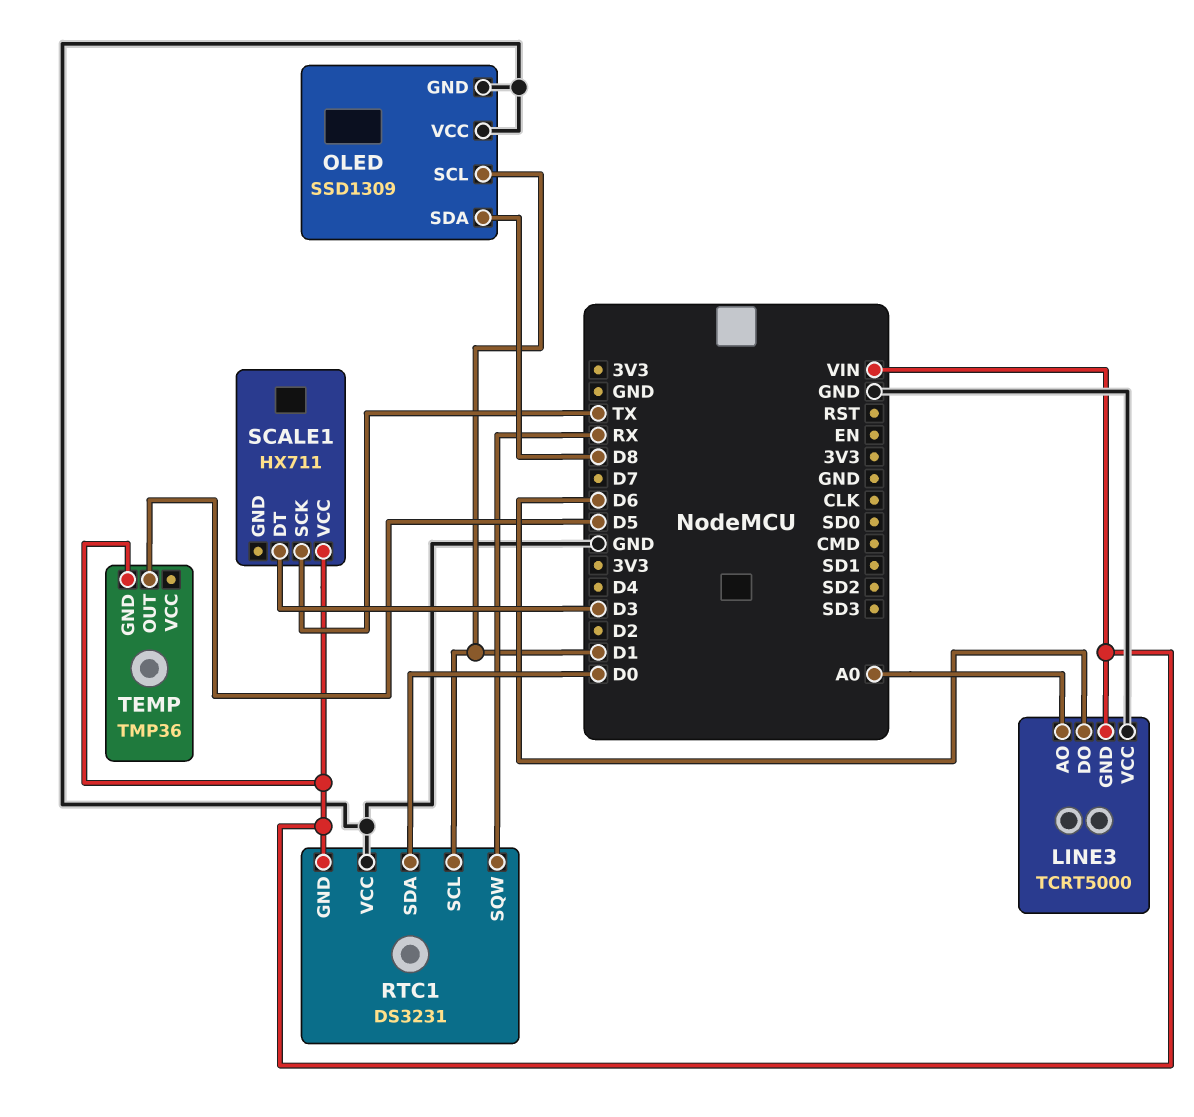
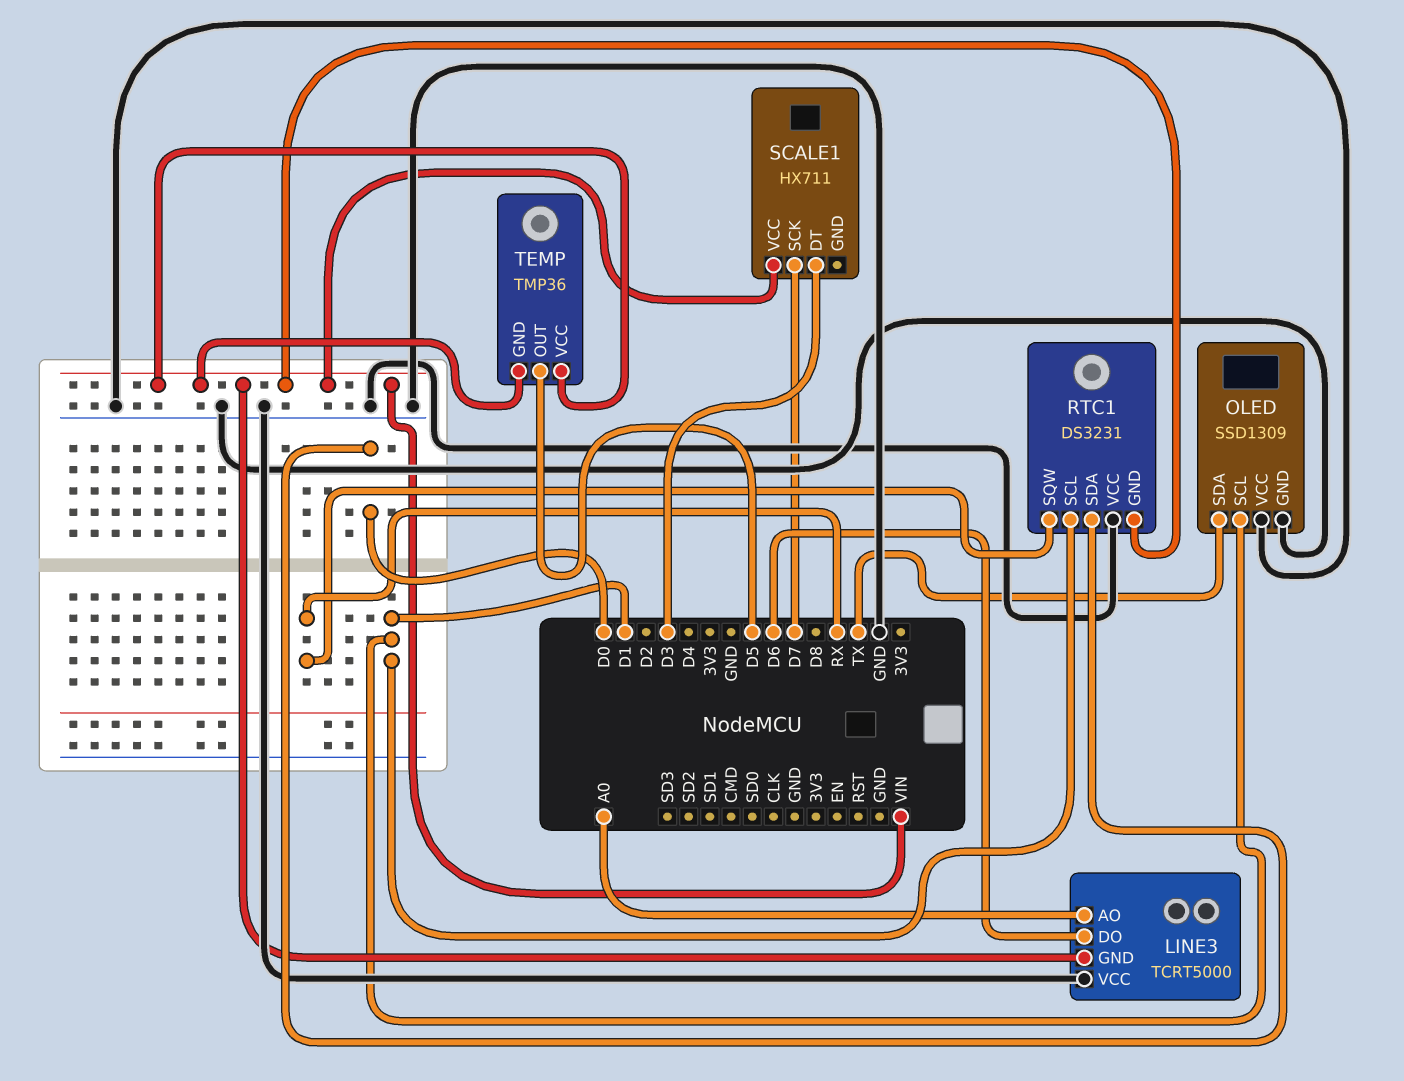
OLED pin SDA: D8 -> TX
SCALE1 pin SCK: TX -> D7
TEMP pin VCC: none -> VIN

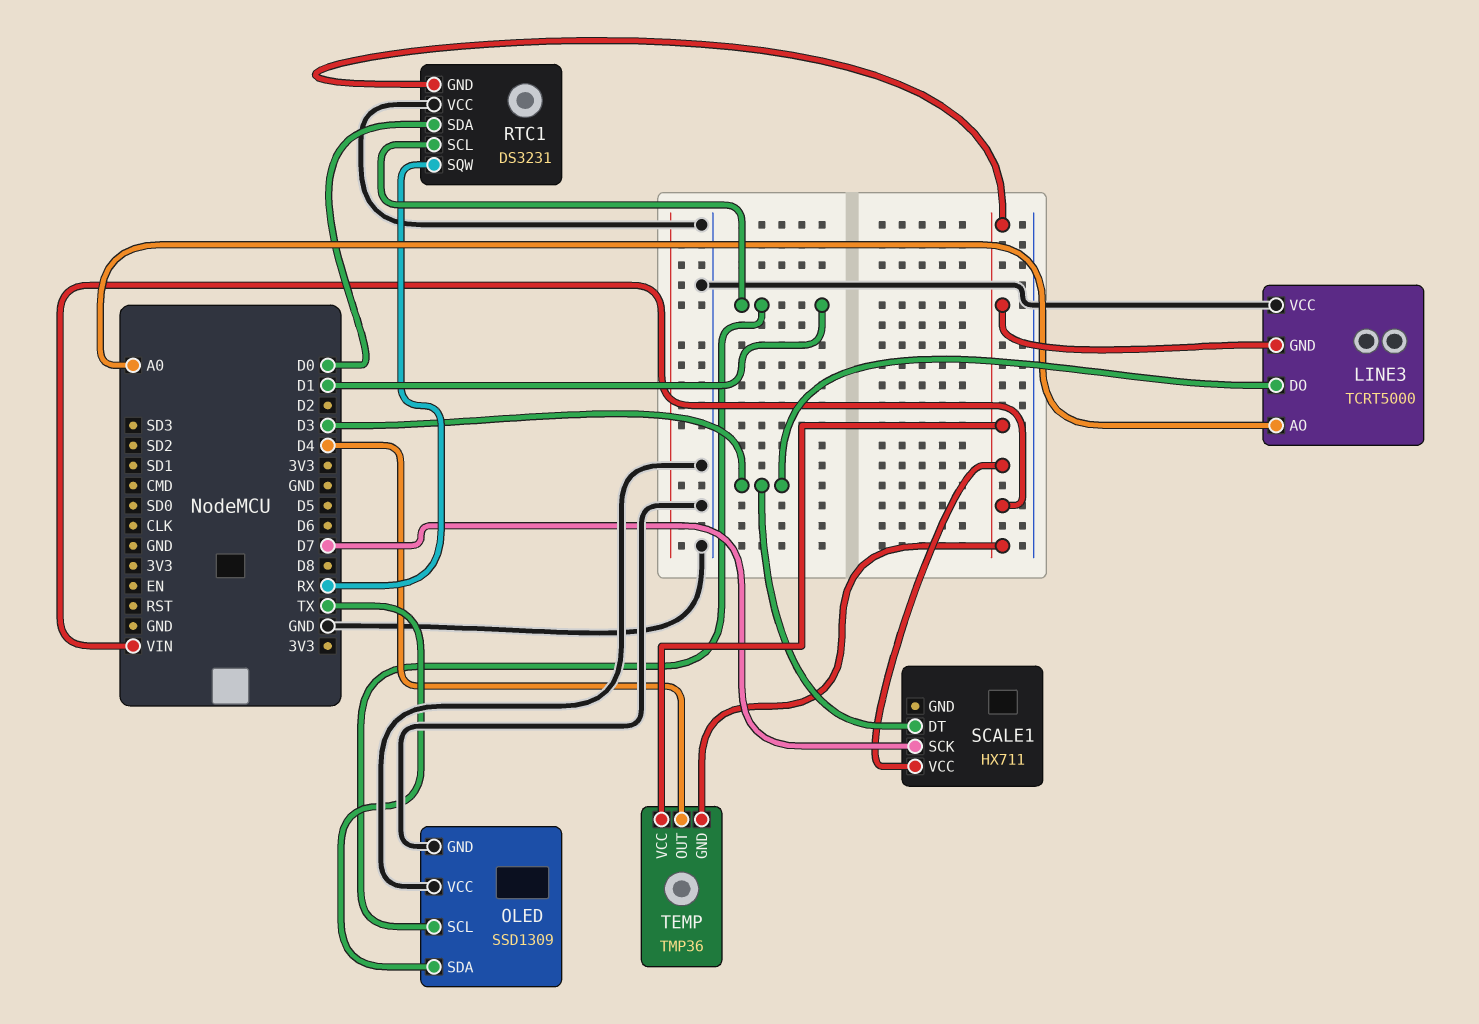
LINE3 pin DO: D6 -> D3
TEMP pin OUT: D5 -> D4

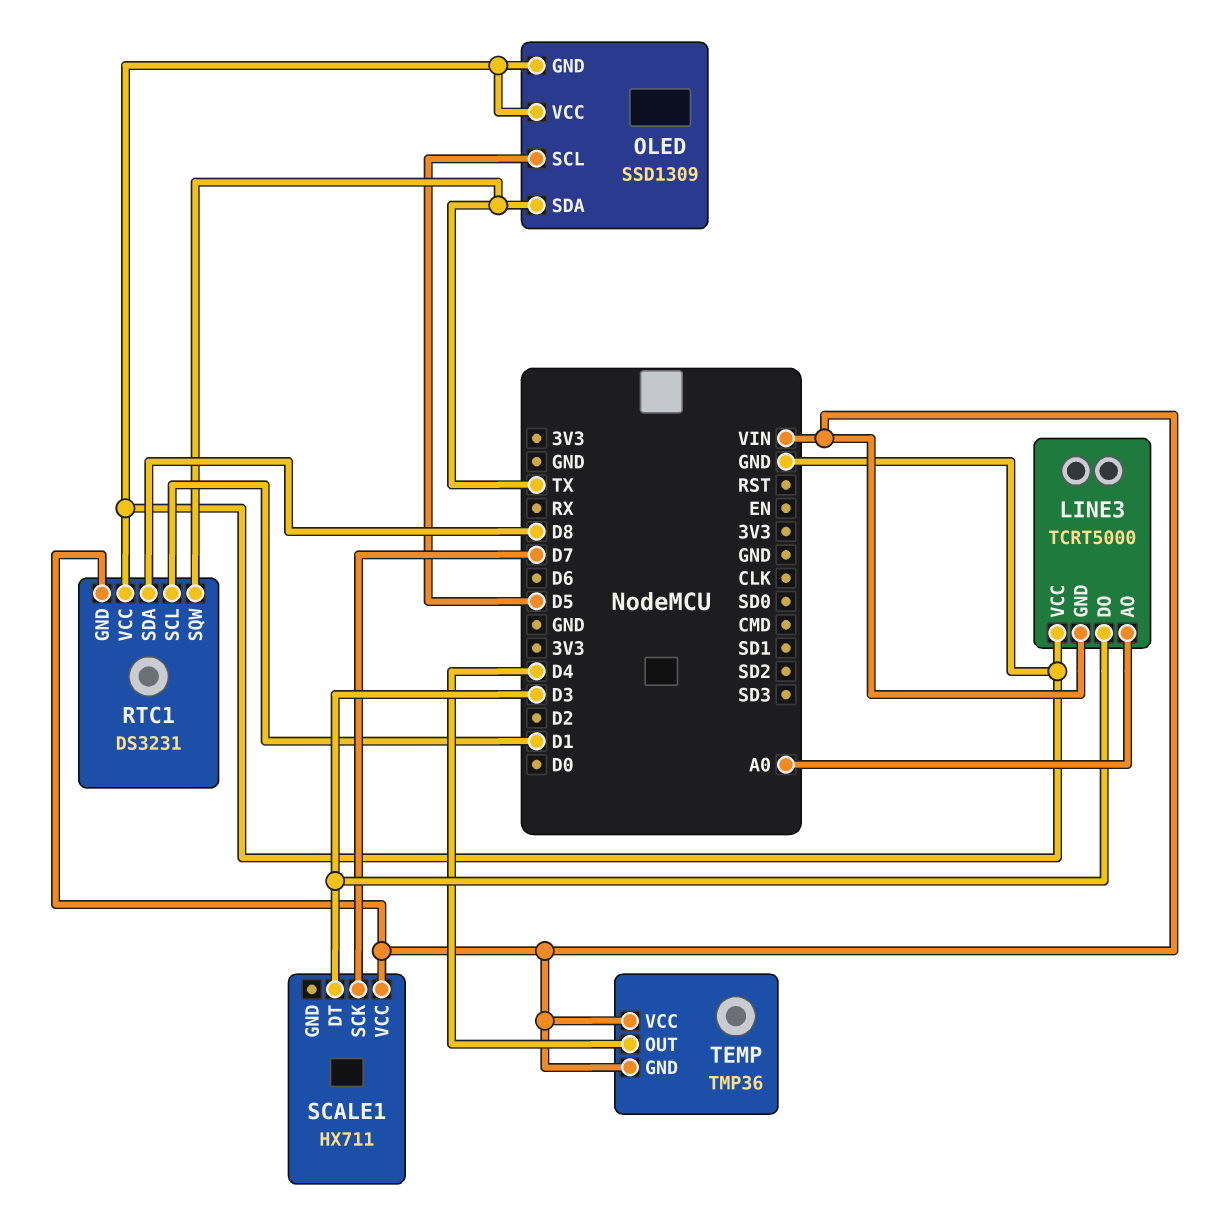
OLED pin SCL: D1 -> D5
RTC1 pin SDA: D0 -> D8
RTC1 pin SQW: RX -> TX

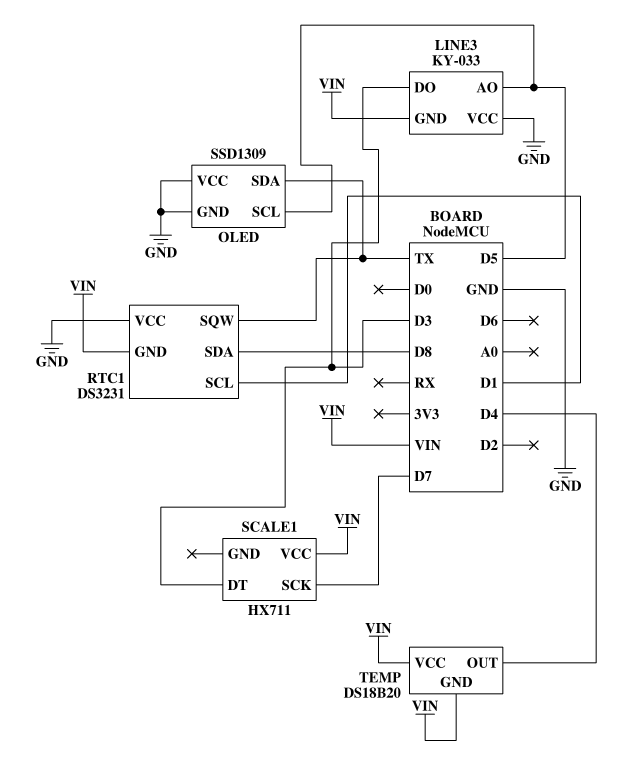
LINE3: TCRT5000 -> KY-033
LINE3 pin AO: A0 -> D5
TEMP: TMP36 -> DS18B20

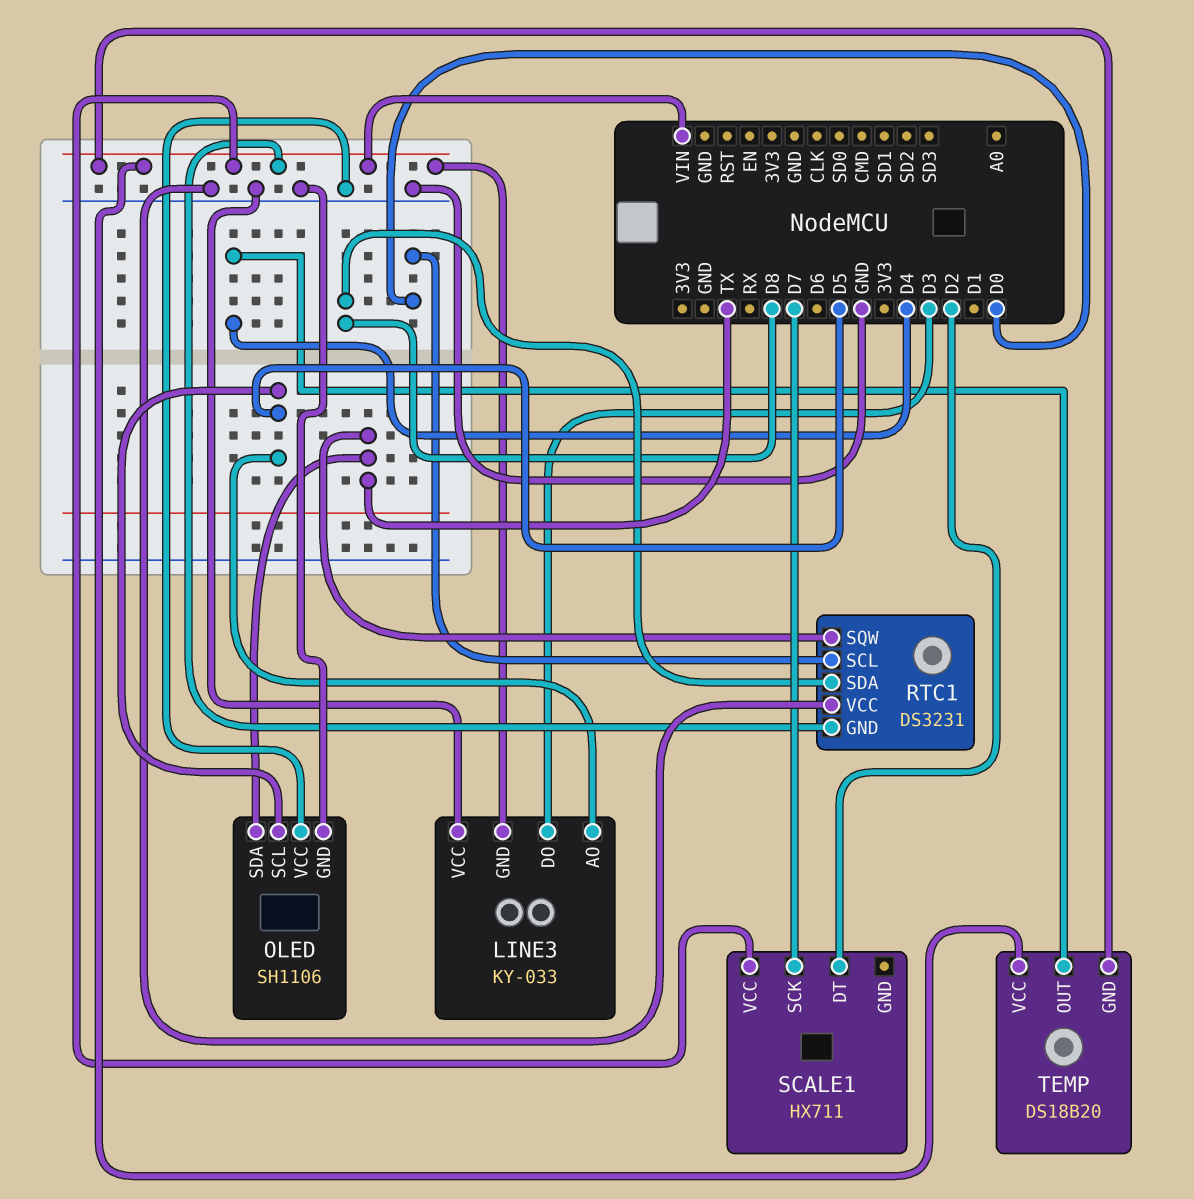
OLED: SSD1309 -> SH1106
RTC1 pin SCL: D1 -> D0
SCALE1 pin DT: D3 -> D2

